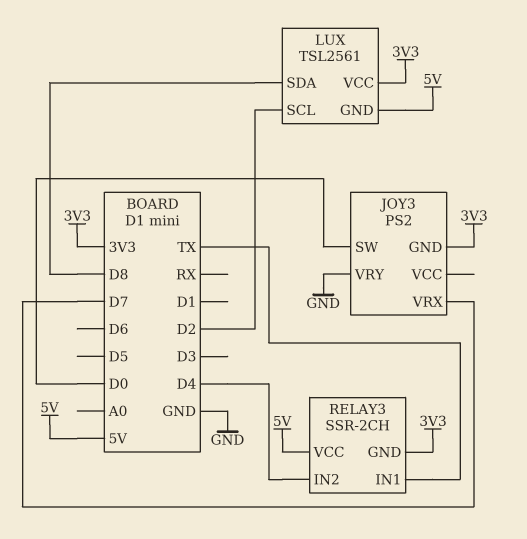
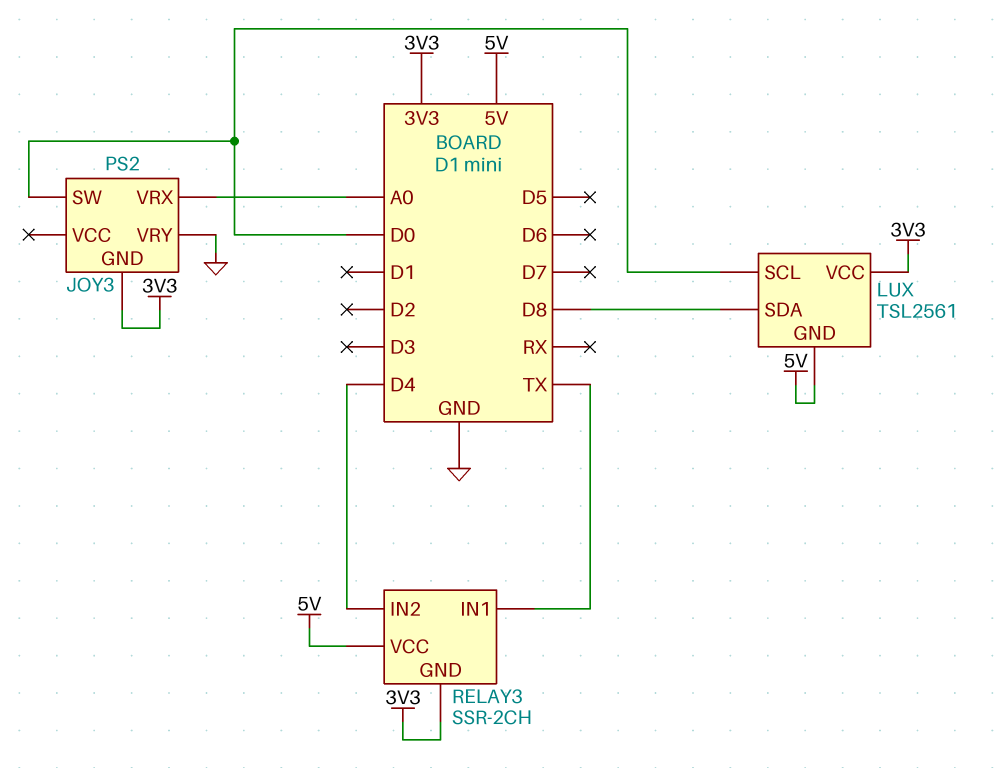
JOY3 pin VRX: D7 -> A0
LUX pin SCL: D2 -> D0

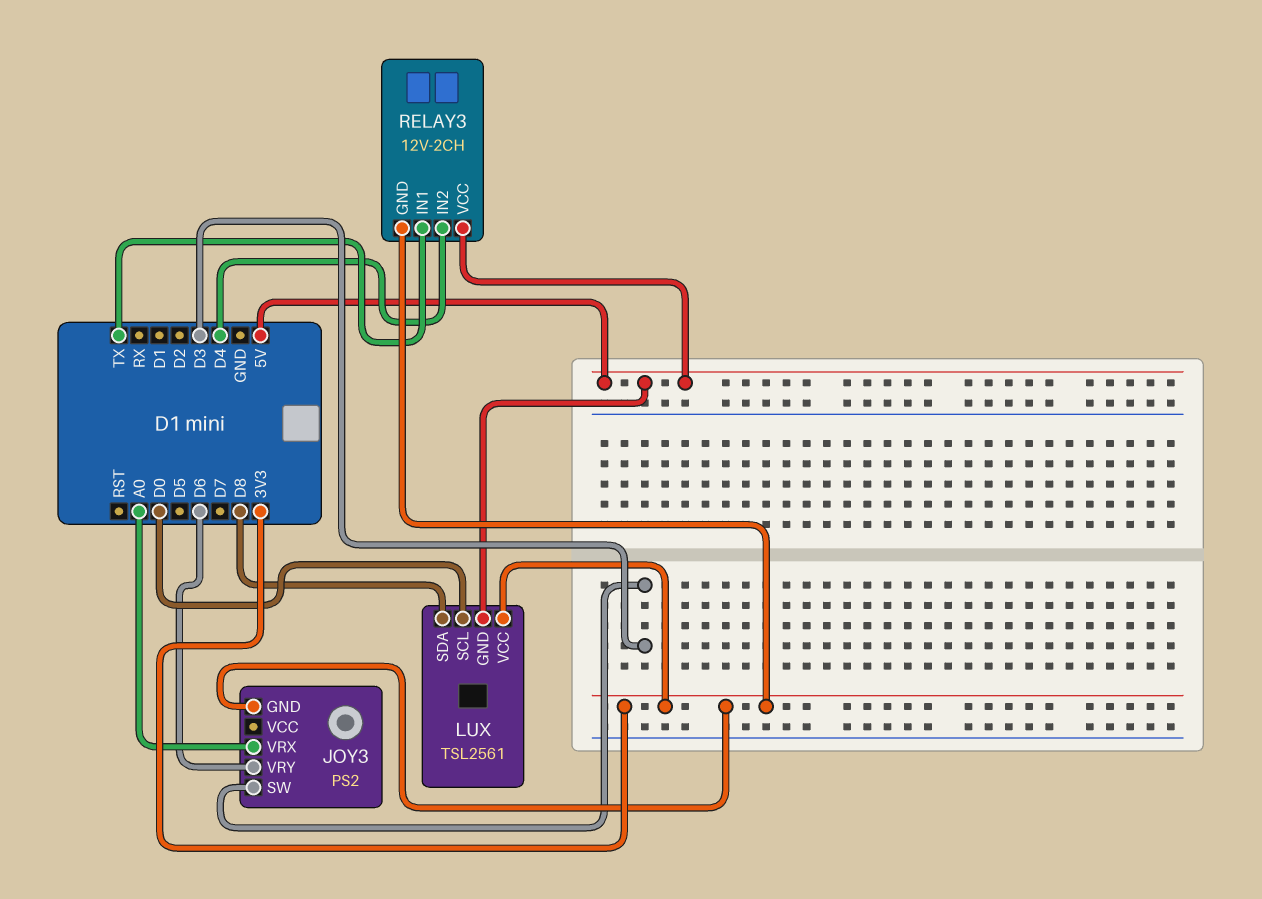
JOY3 pin SW: D0 -> D3
JOY3 pin VRY: GND -> D6
RELAY3: SSR-2CH -> 12V-2CH

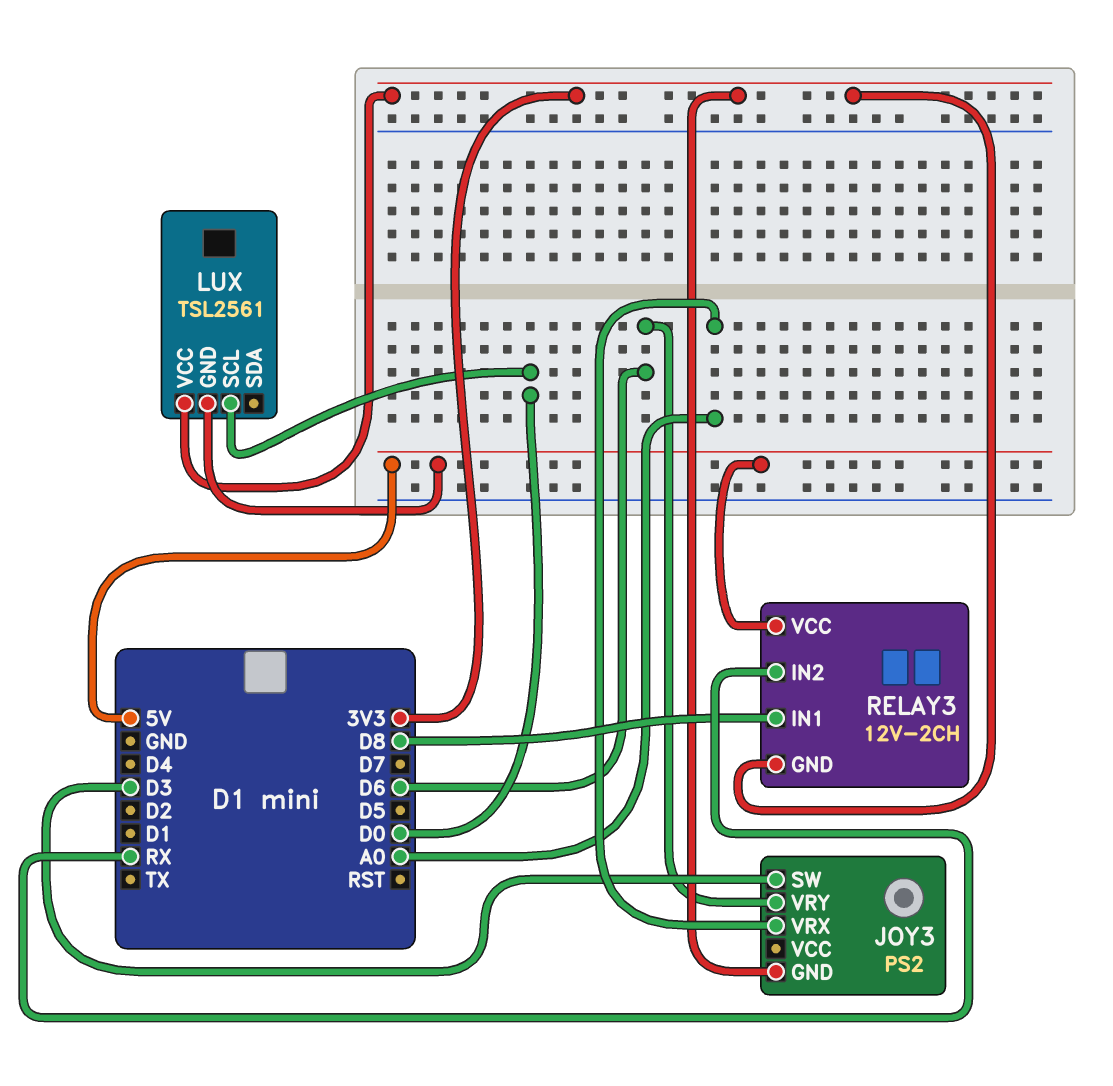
LUX pin SDA: D8 -> none
RELAY3 pin IN1: TX -> D8
RELAY3 pin IN2: D4 -> RX

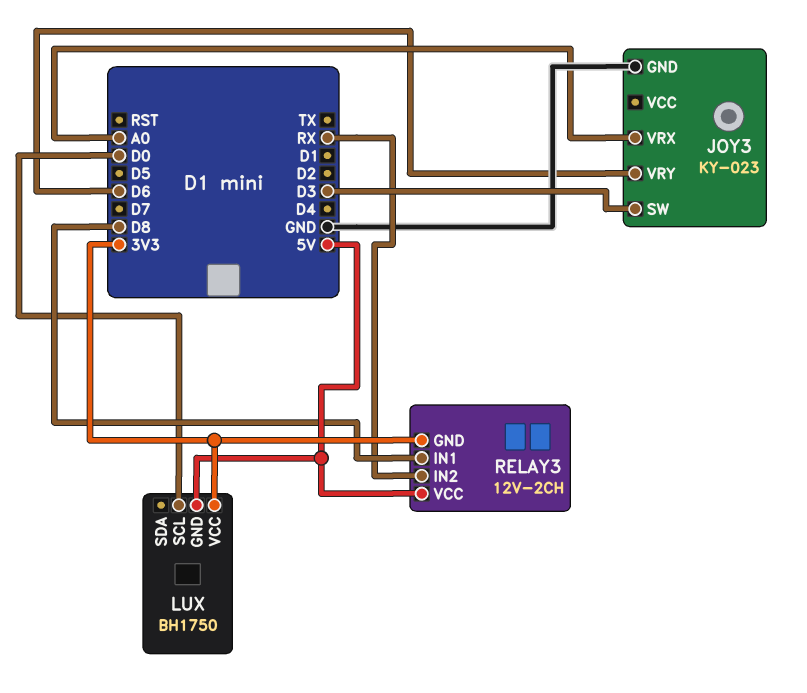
JOY3: PS2 -> KY-023
JOY3 pin GND: 3V3 -> GND
LUX: TSL2561 -> BH1750

